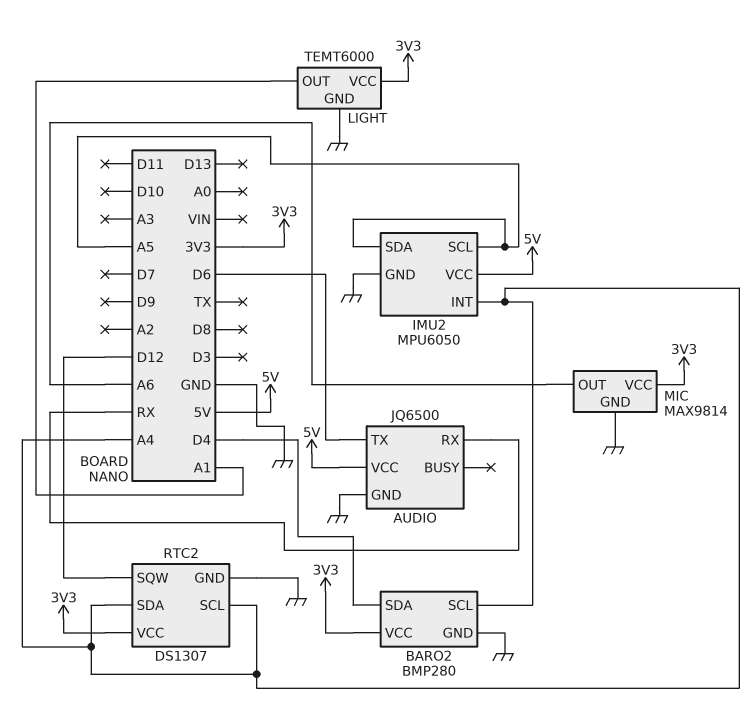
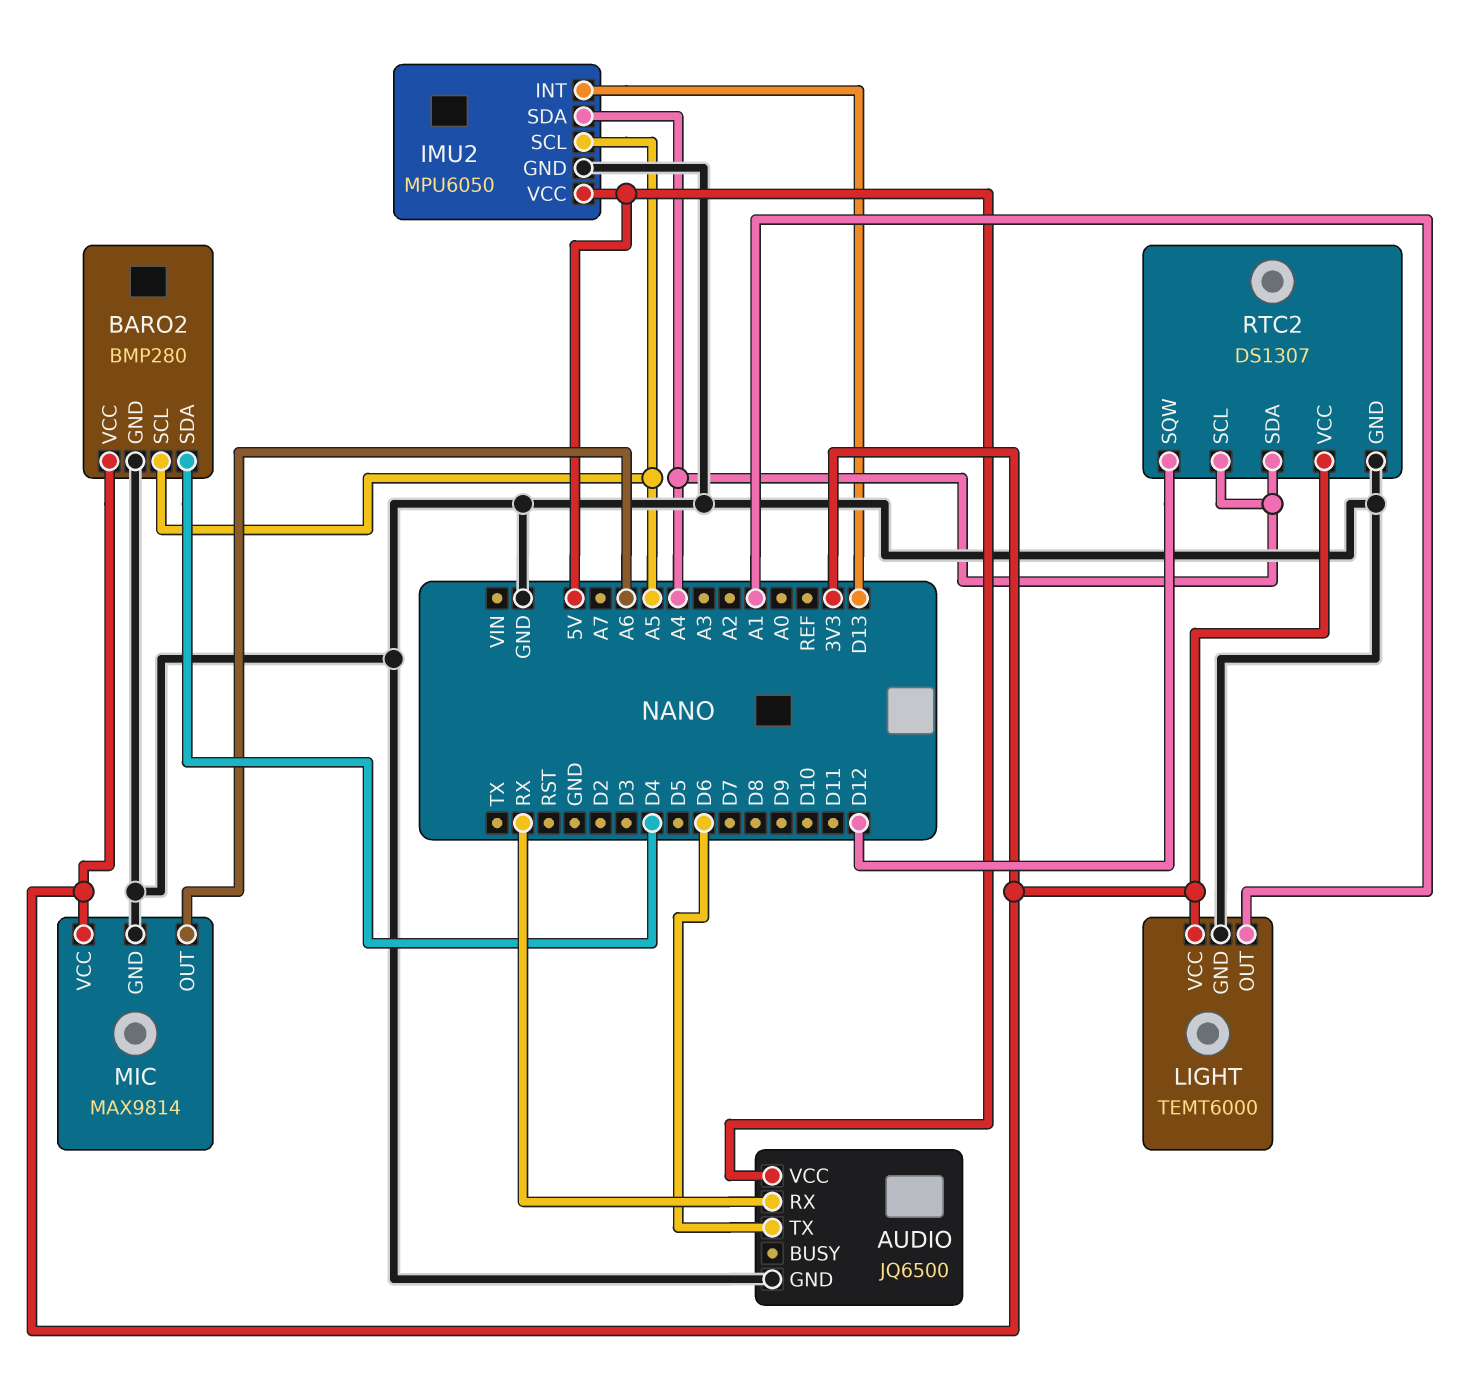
BARO2 pin SCL: A4 -> A5
IMU2 pin INT: A4 -> D13
IMU2 pin SDA: A5 -> A4

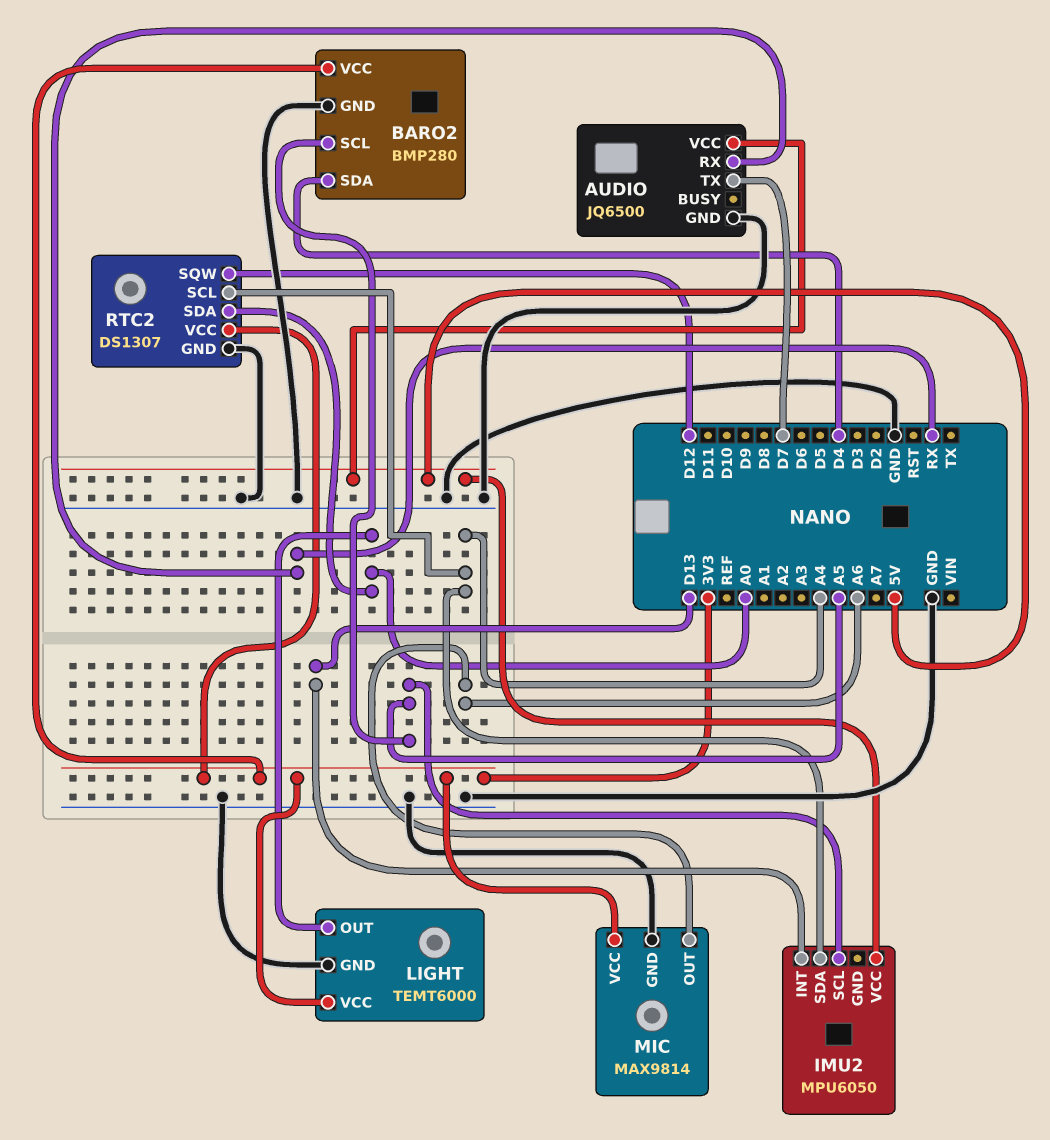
AUDIO pin TX: D6 -> D7
IMU2 pin GND: GND -> none
LIGHT pin OUT: A1 -> A0
RTC2 pin SDA: A4 -> A0

